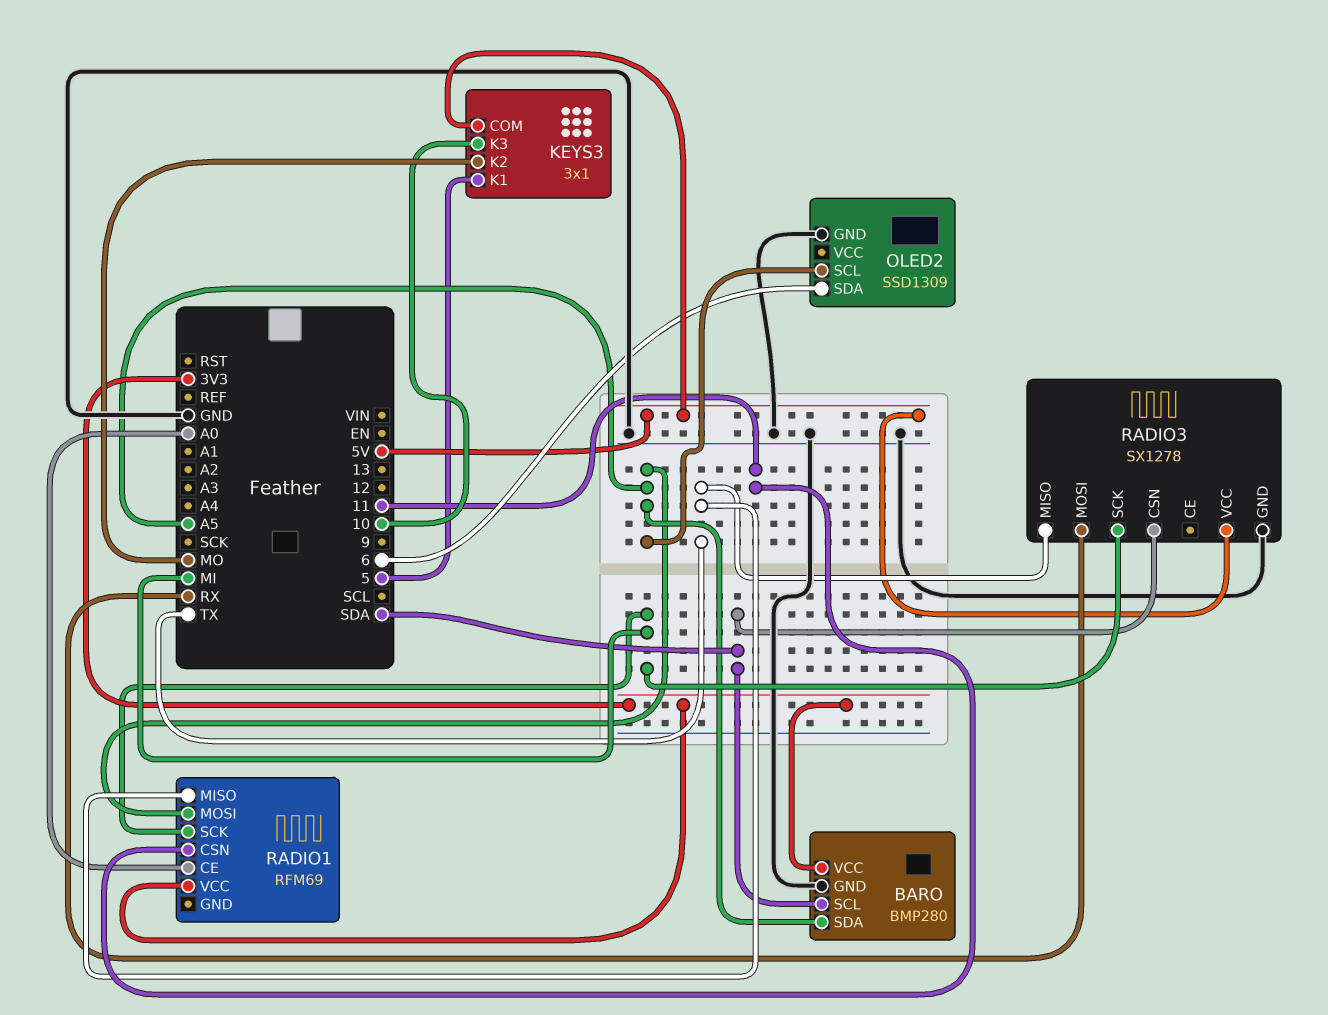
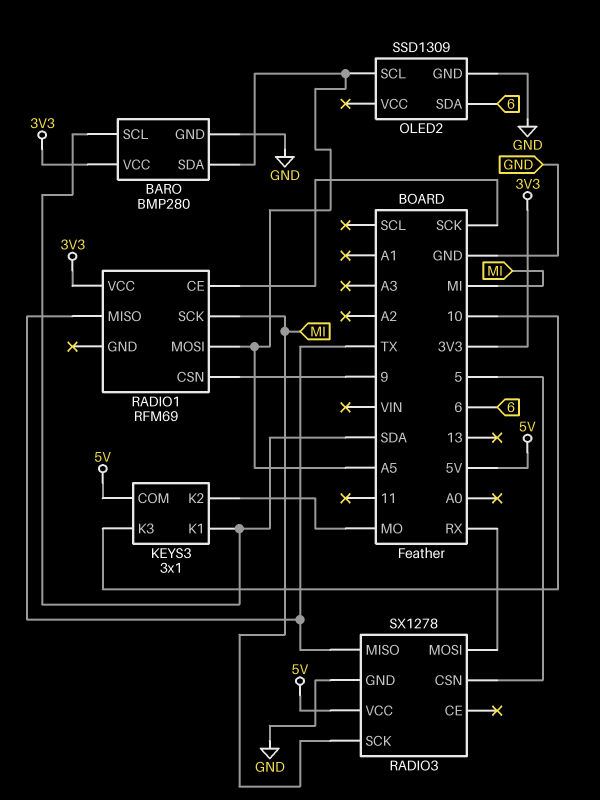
KEYS3 pin K1: 5 -> SDA
RADIO1 pin CE: A0 -> SCK
RADIO1 pin CSN: 11 -> 9
RADIO3 pin CSN: SDA -> 5

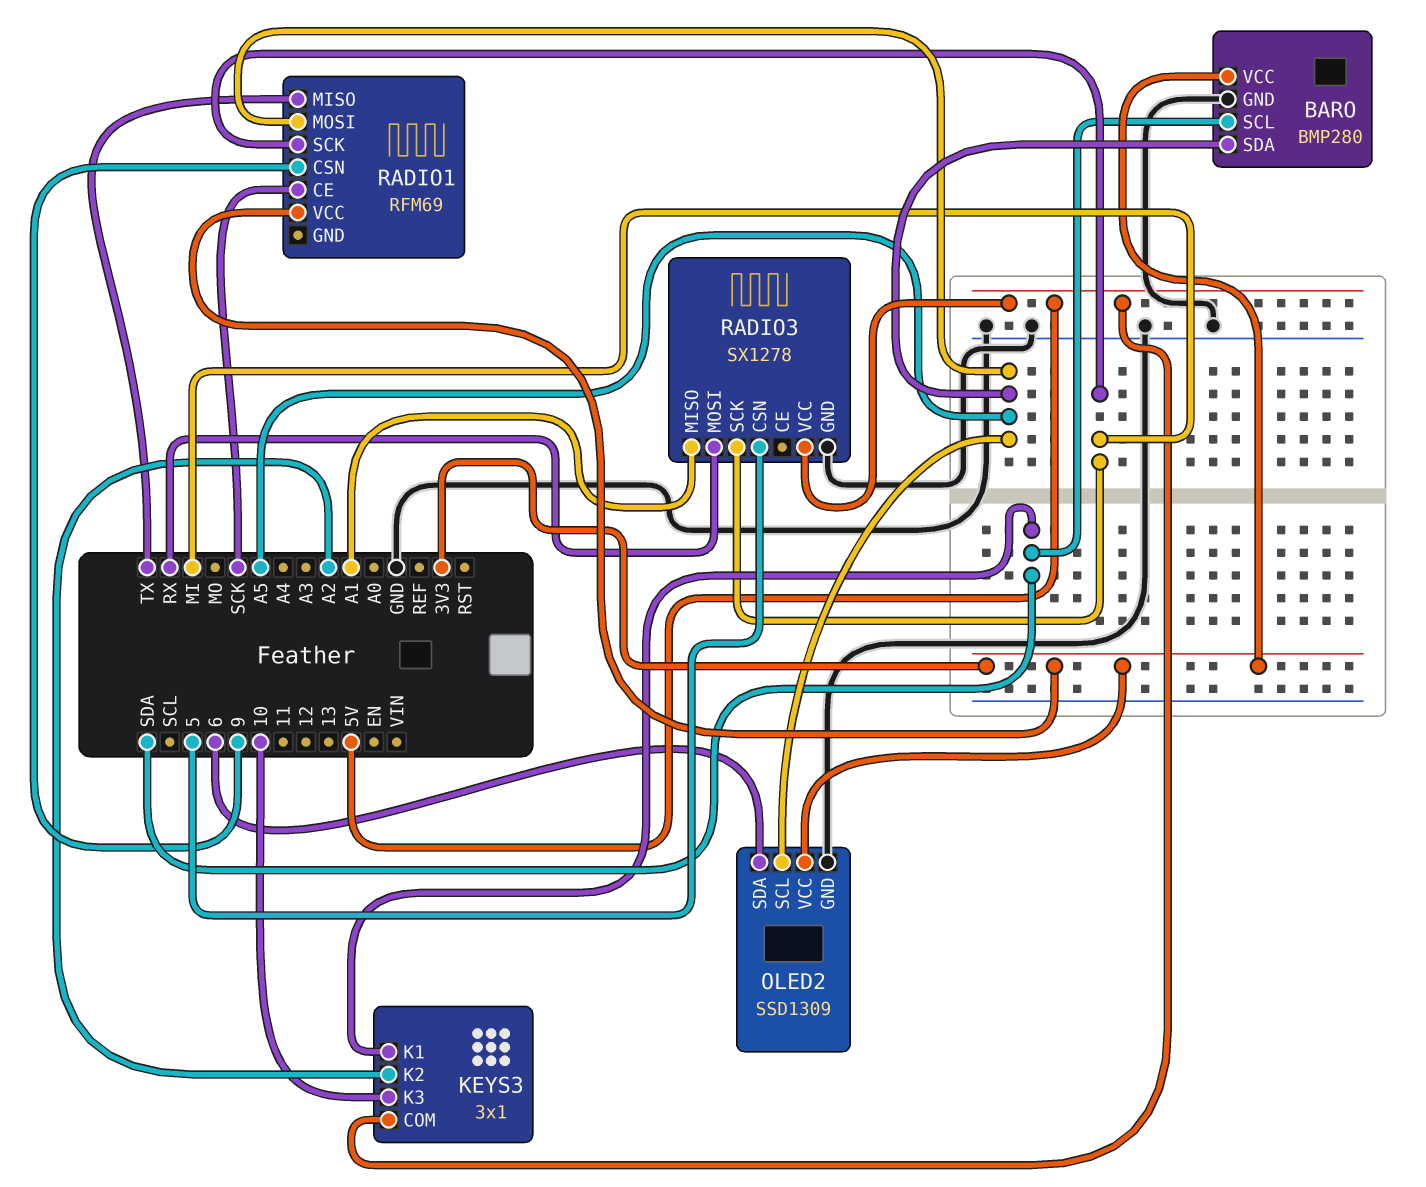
KEYS3 pin K2: MO -> A2
OLED2 pin VCC: none -> 3V3
RADIO3 pin MISO: TX -> A1

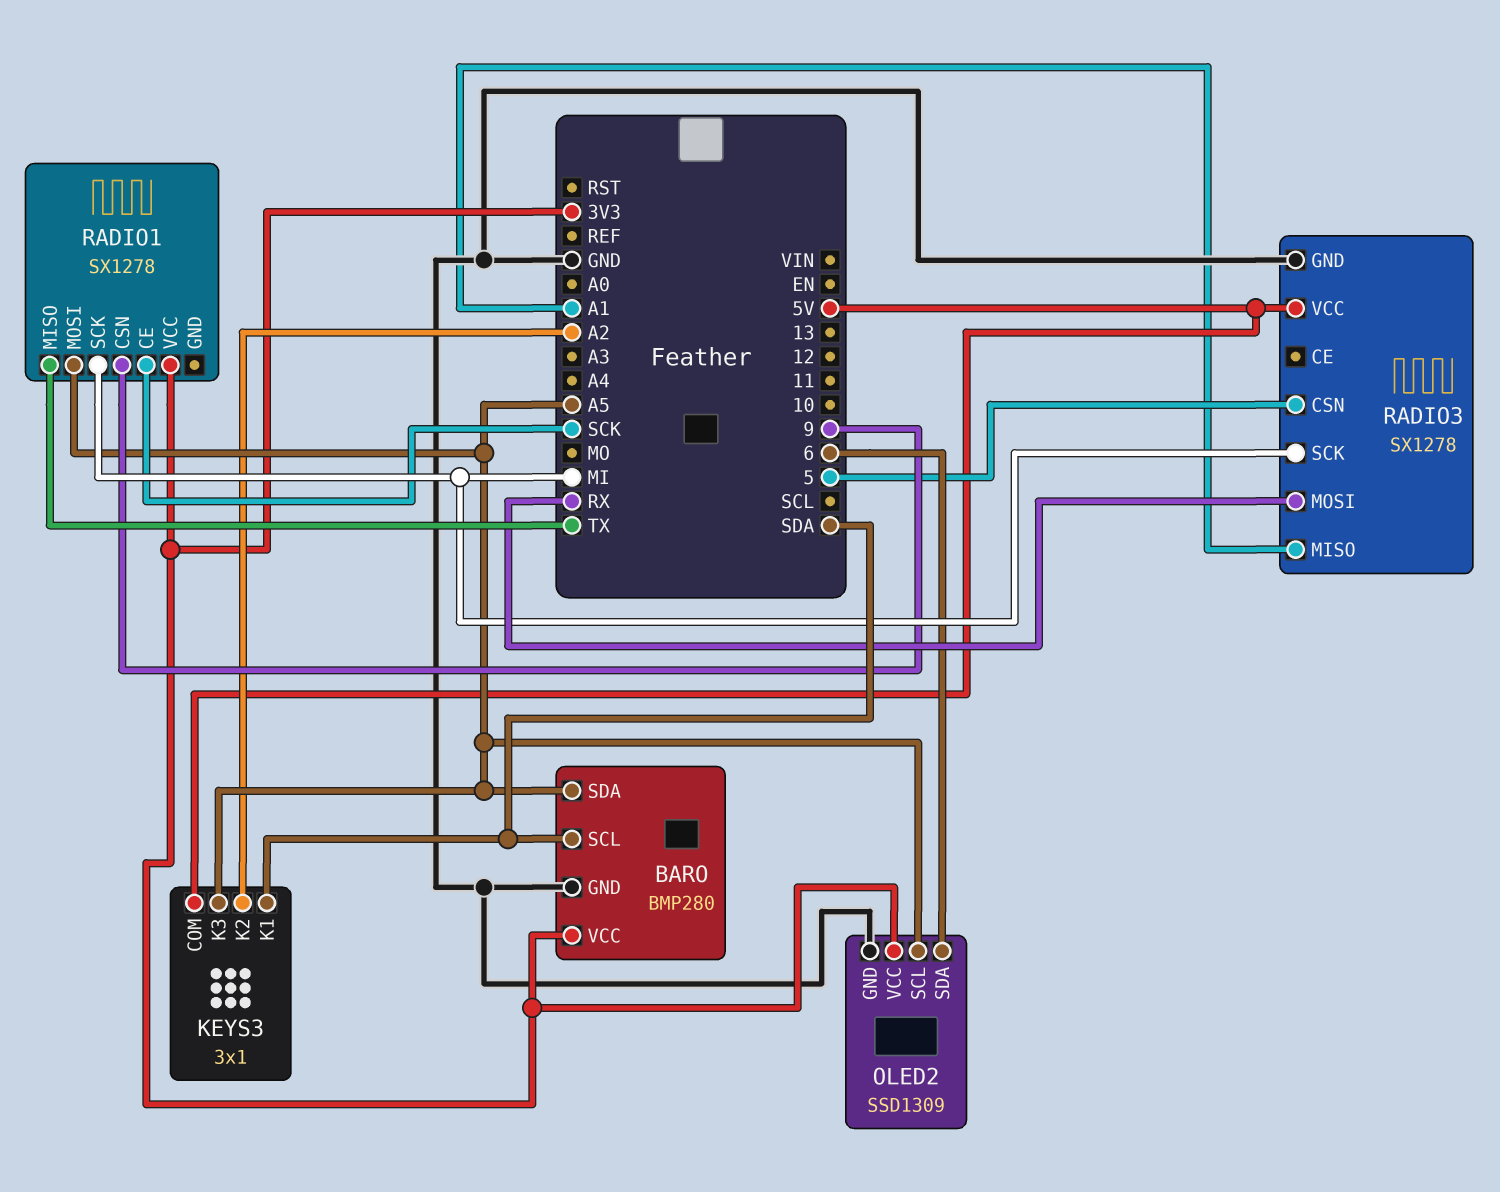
KEYS3 pin K3: 10 -> A5
RADIO1: RFM69 -> SX1278

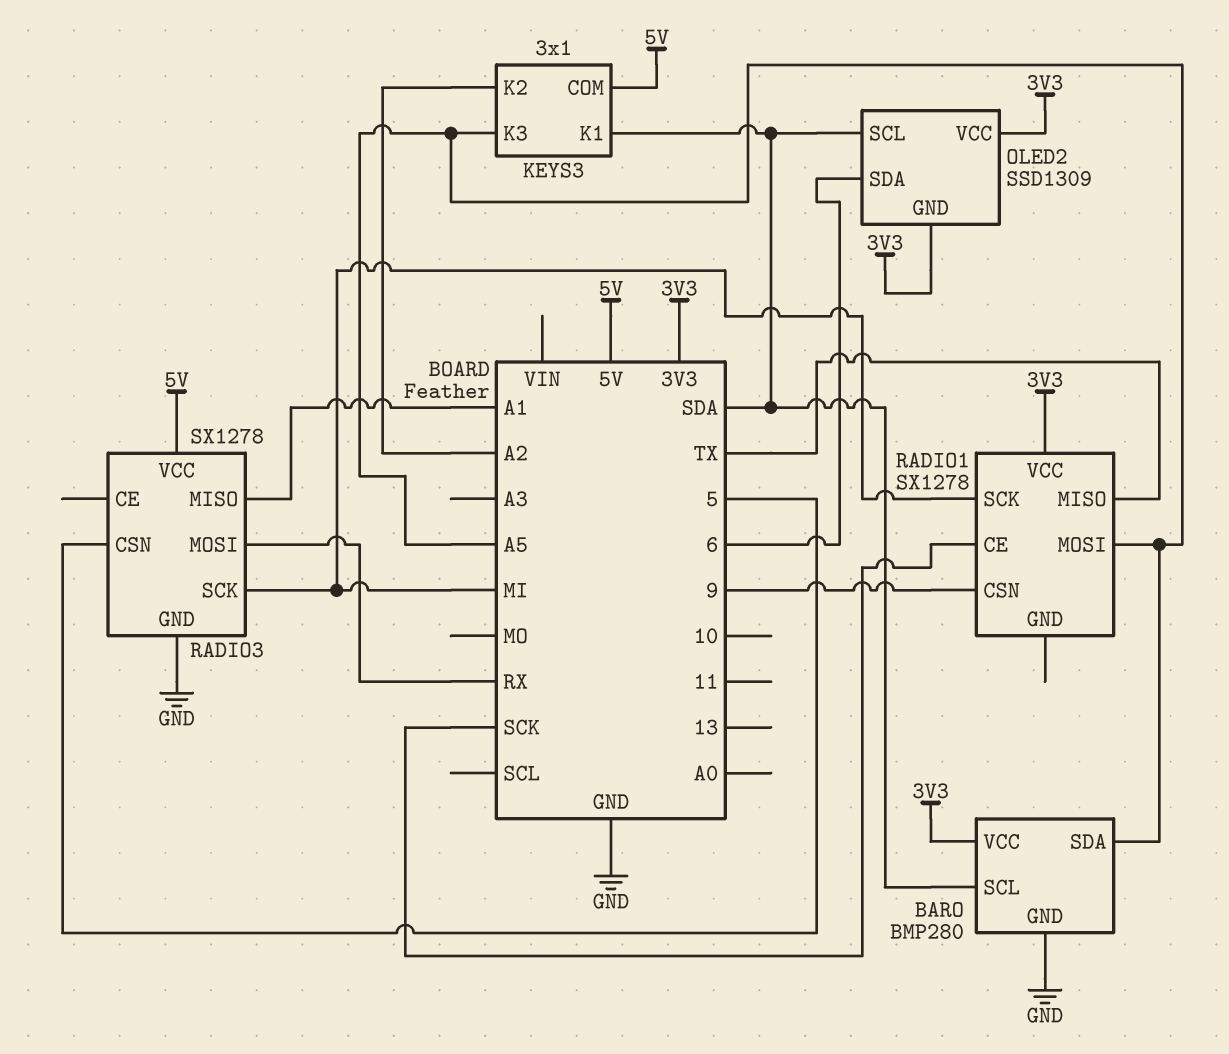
OLED2 pin GND: GND -> 3V3
OLED2 pin SCL: A5 -> SDA

